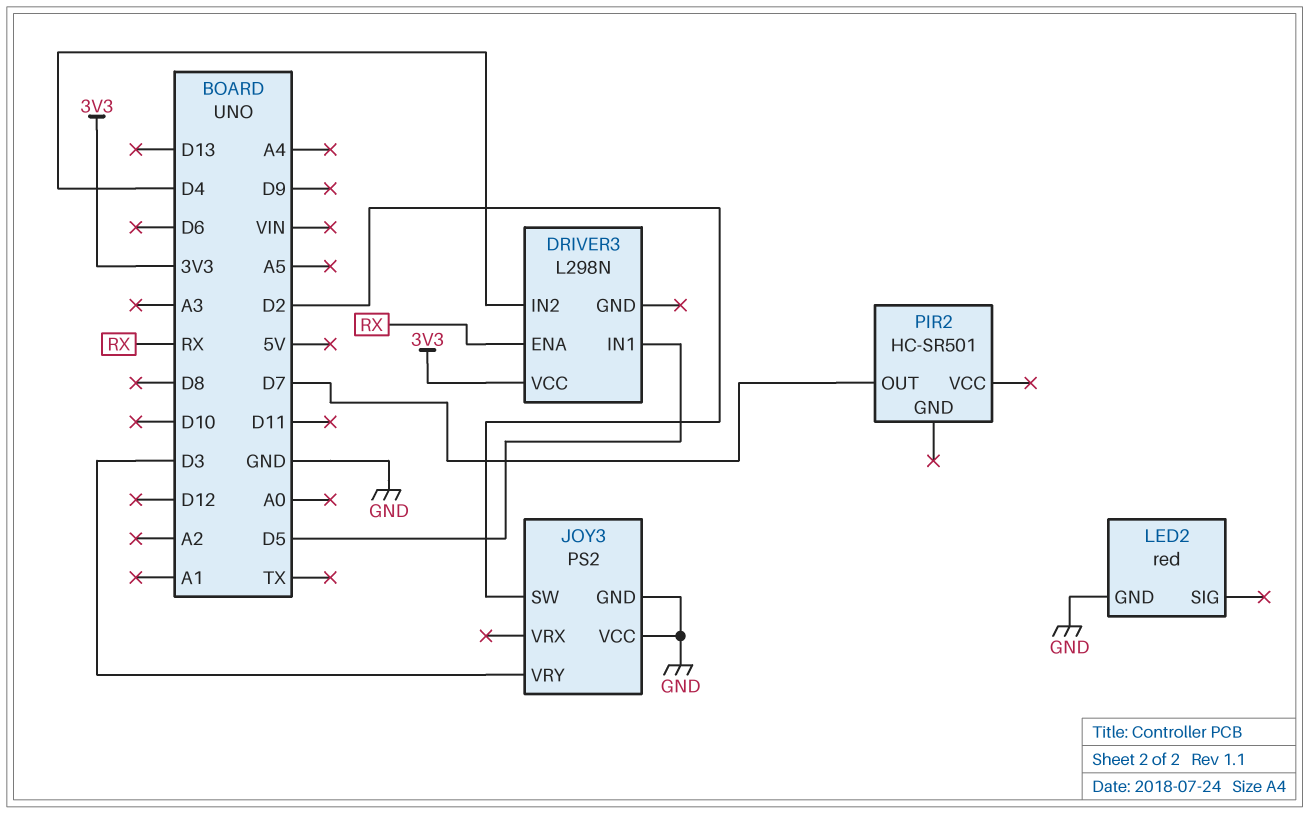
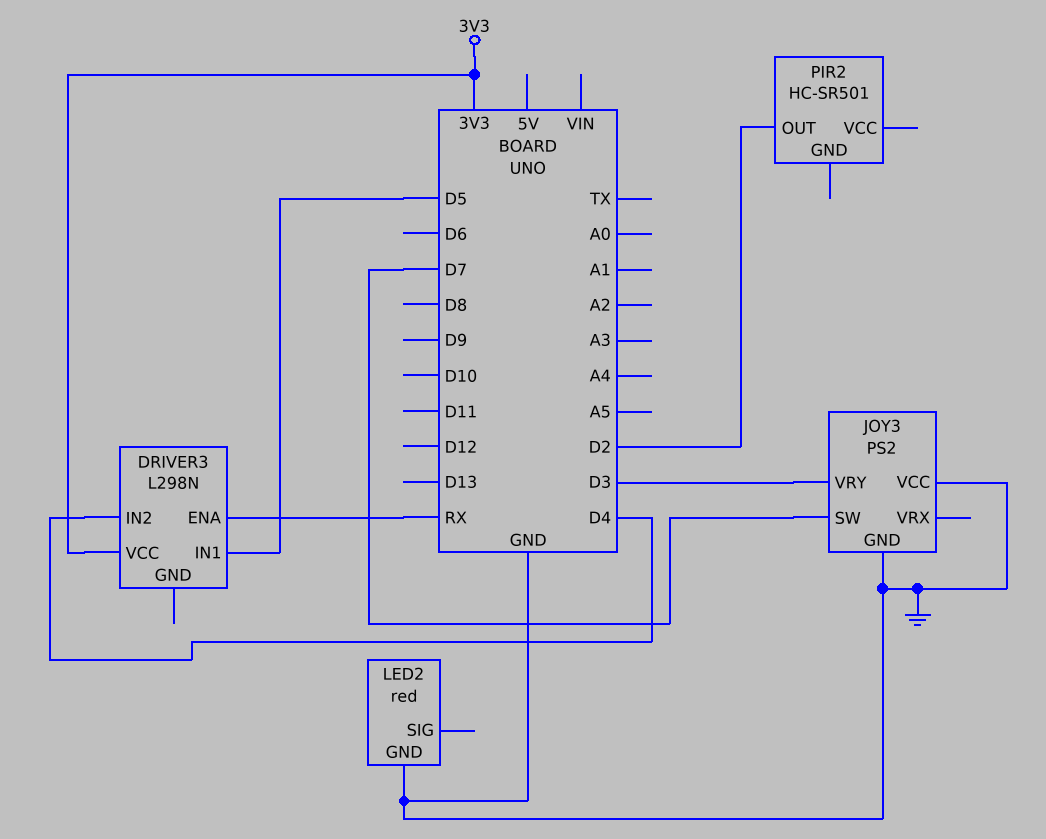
JOY3 pin SW: D2 -> D7
PIR2 pin OUT: D7 -> D2

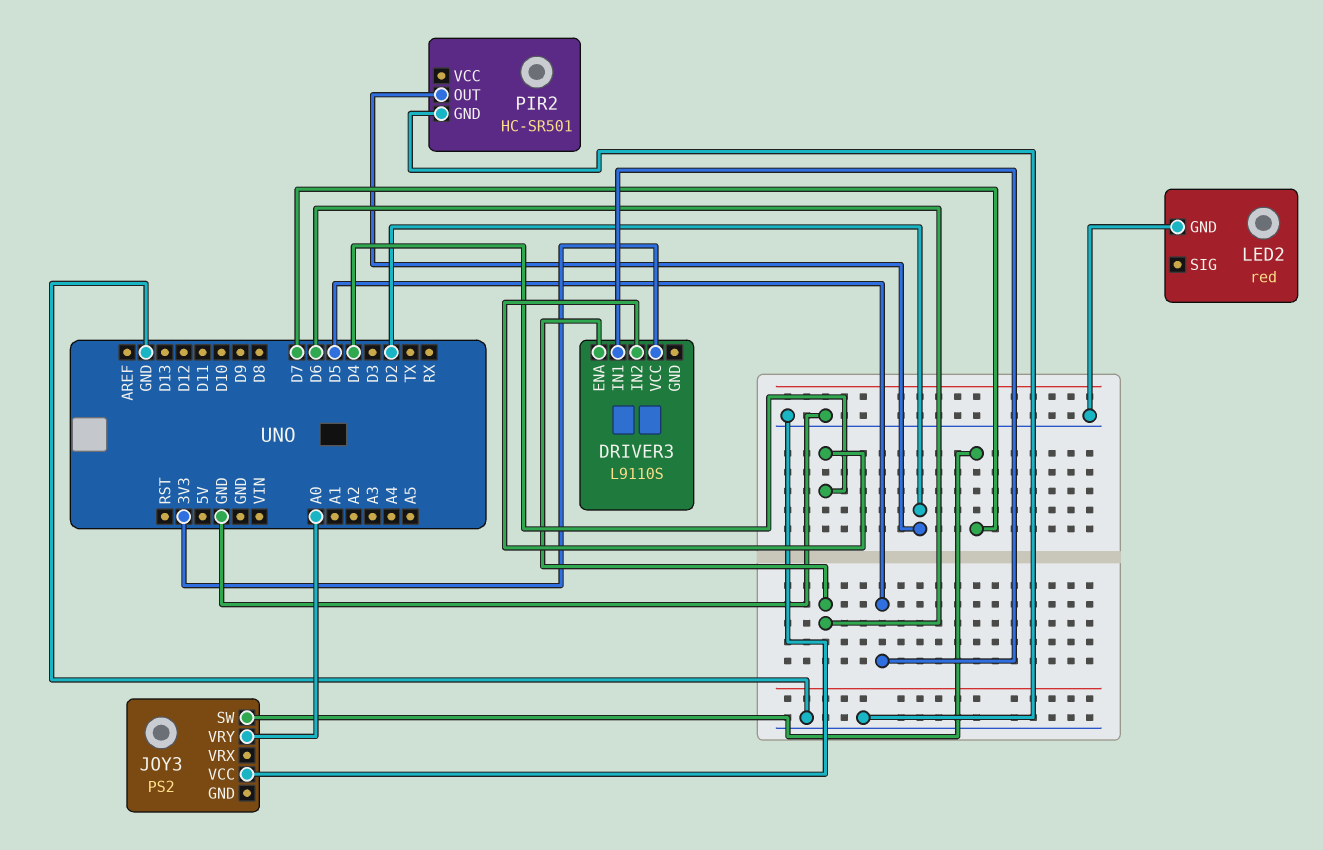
DRIVER3: L298N -> L9110S
DRIVER3 pin ENA: RX -> D6
JOY3 pin GND: GND -> none
JOY3 pin VRY: D3 -> A0
PIR2 pin GND: none -> GND

